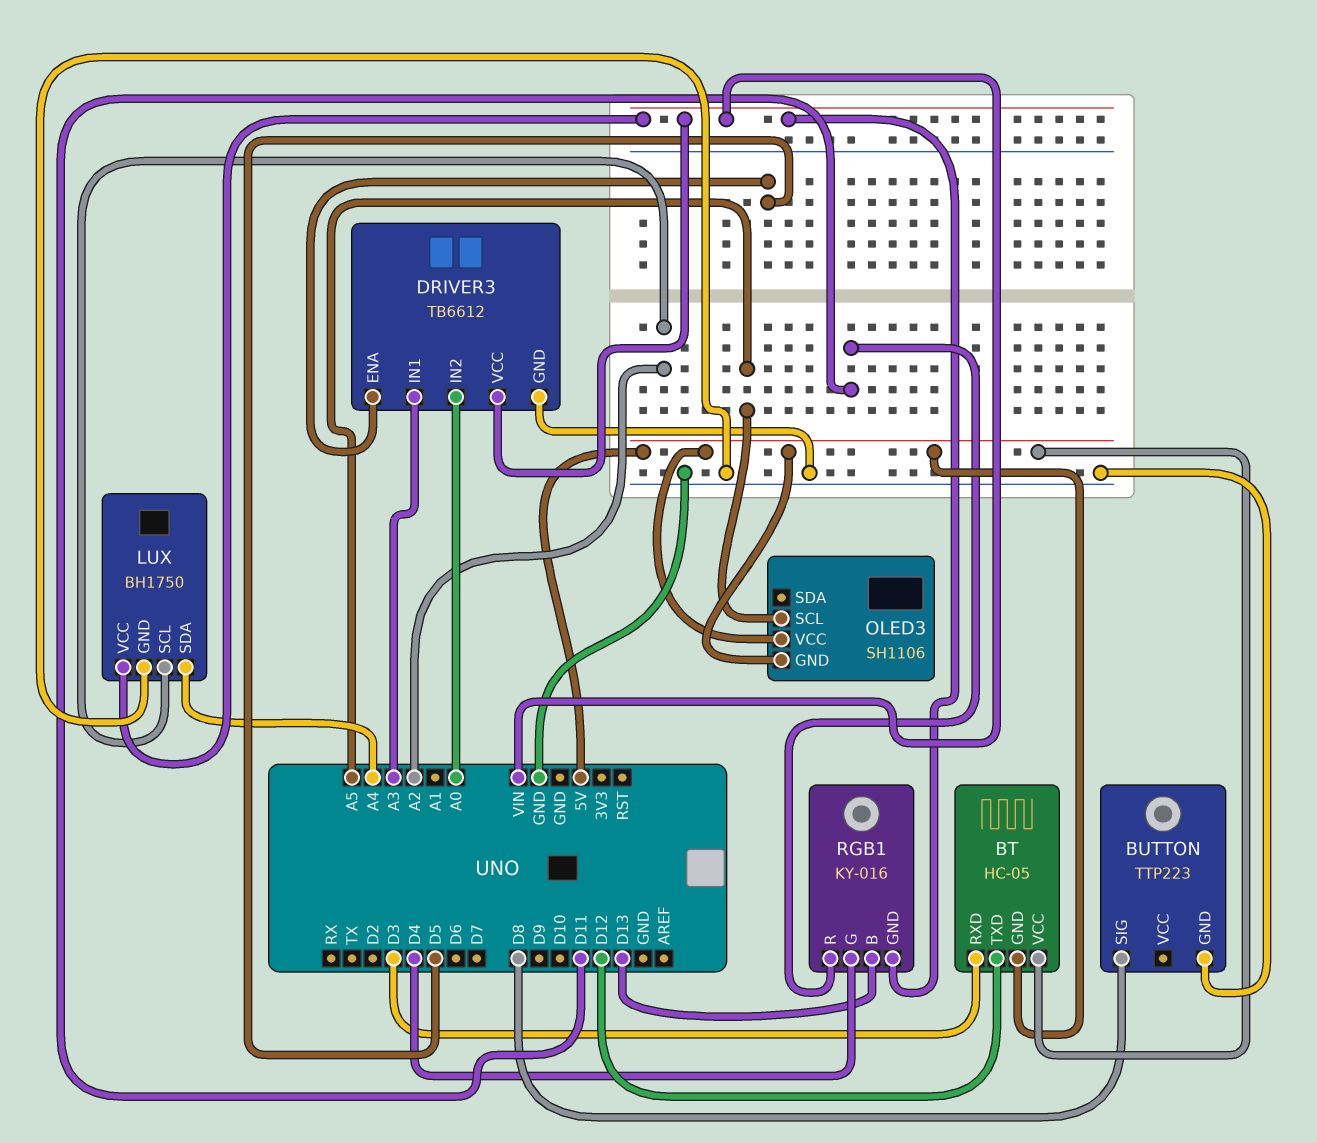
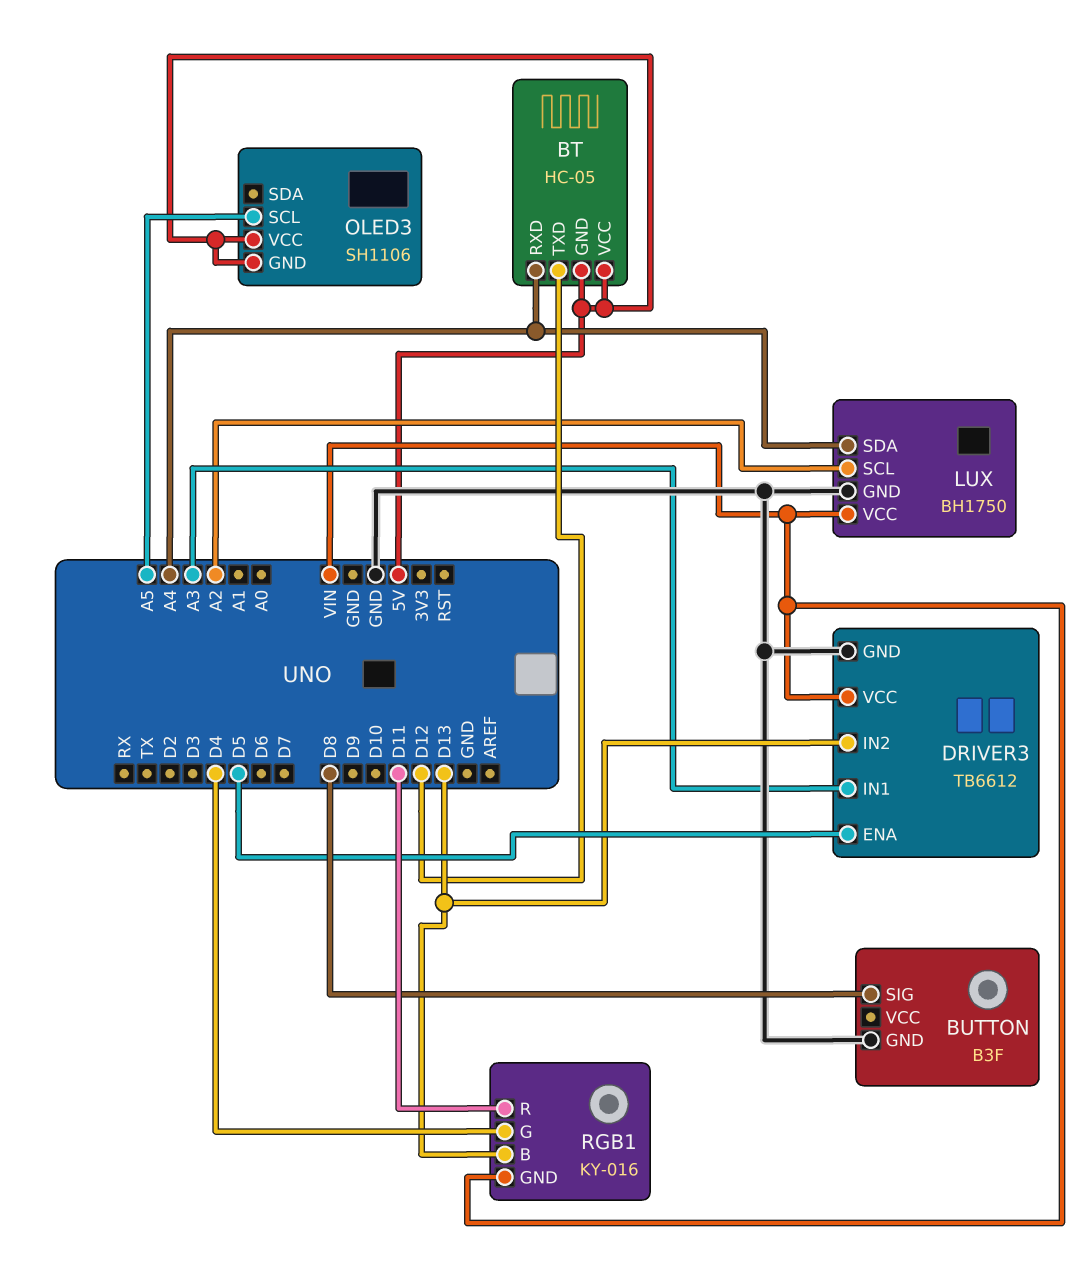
BT pin RXD: D3 -> A4
BUTTON: TTP223 -> B3F
DRIVER3 pin IN2: A0 -> D13

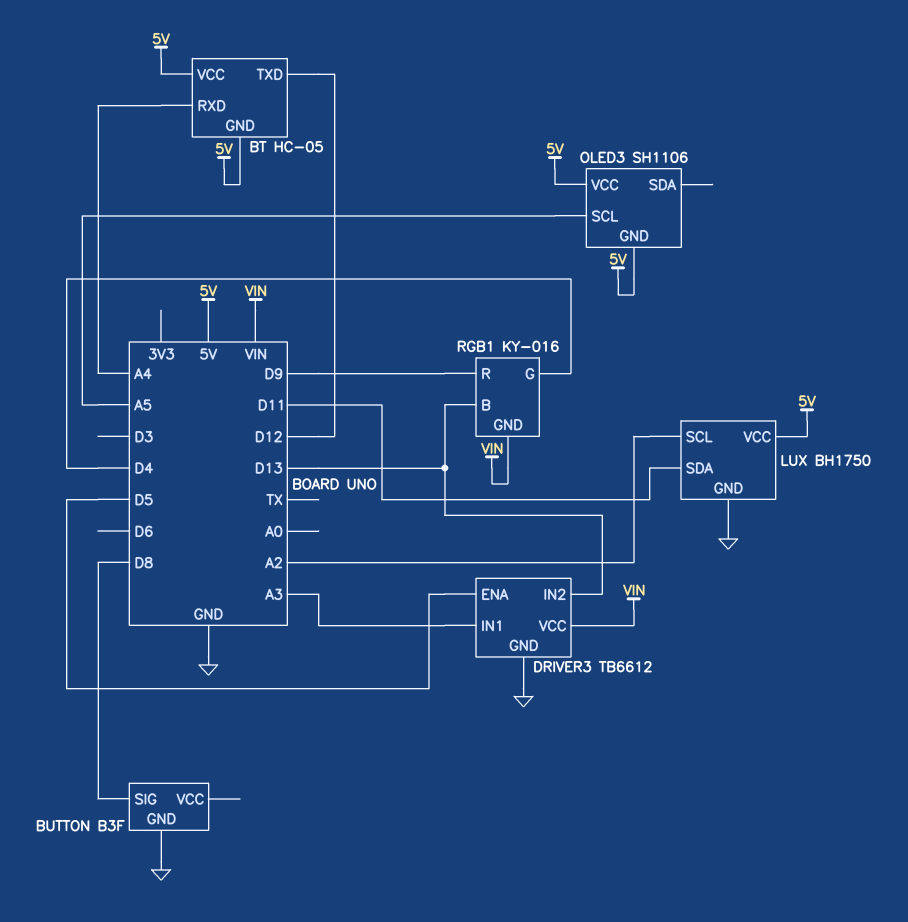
LUX pin SDA: A4 -> D11
LUX pin VCC: VIN -> 5V
RGB1 pin R: D11 -> D9

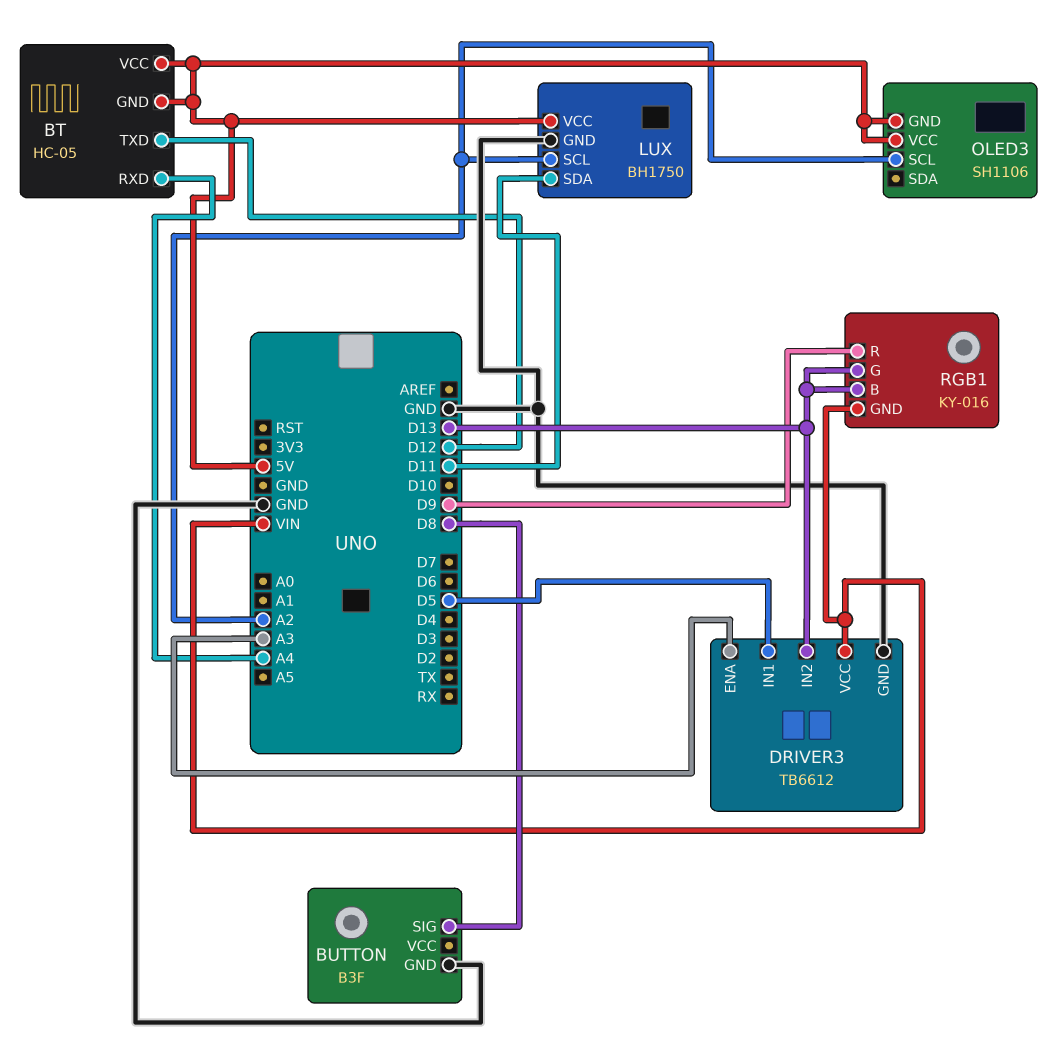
DRIVER3 pin ENA: D5 -> A3
DRIVER3 pin IN1: A3 -> D5
OLED3 pin SCL: A5 -> A2
RGB1 pin G: D4 -> D13

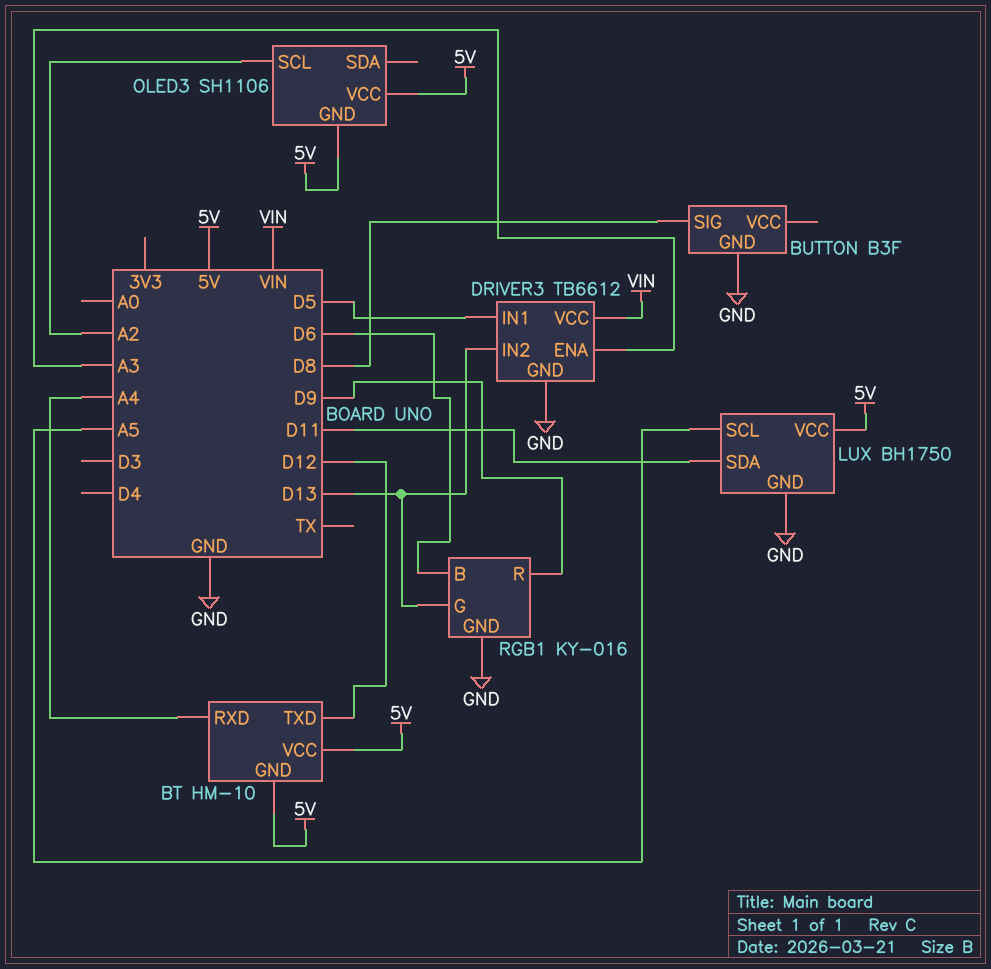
BT: HC-05 -> HM-10
LUX pin SCL: A2 -> A5
RGB1 pin B: D13 -> D6
RGB1 pin GND: VIN -> GND

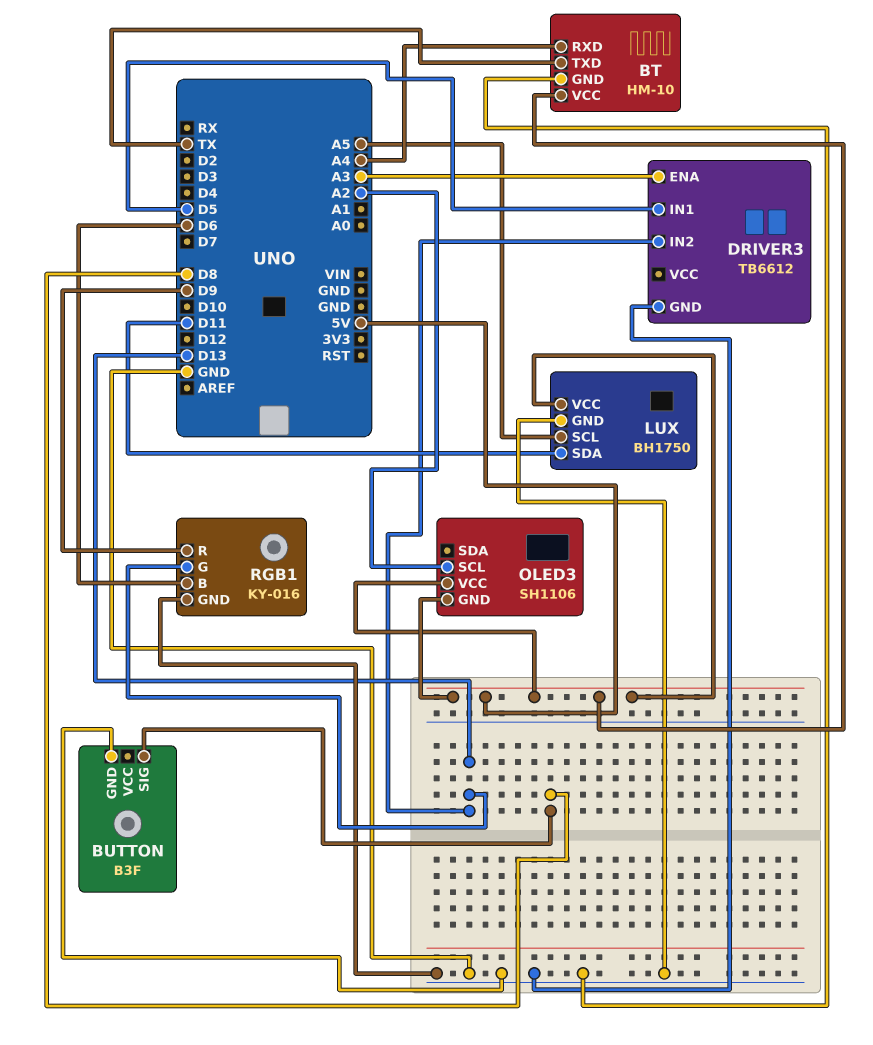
BT pin GND: 5V -> GND
BT pin TXD: D12 -> TX
DRIVER3 pin VCC: VIN -> none

